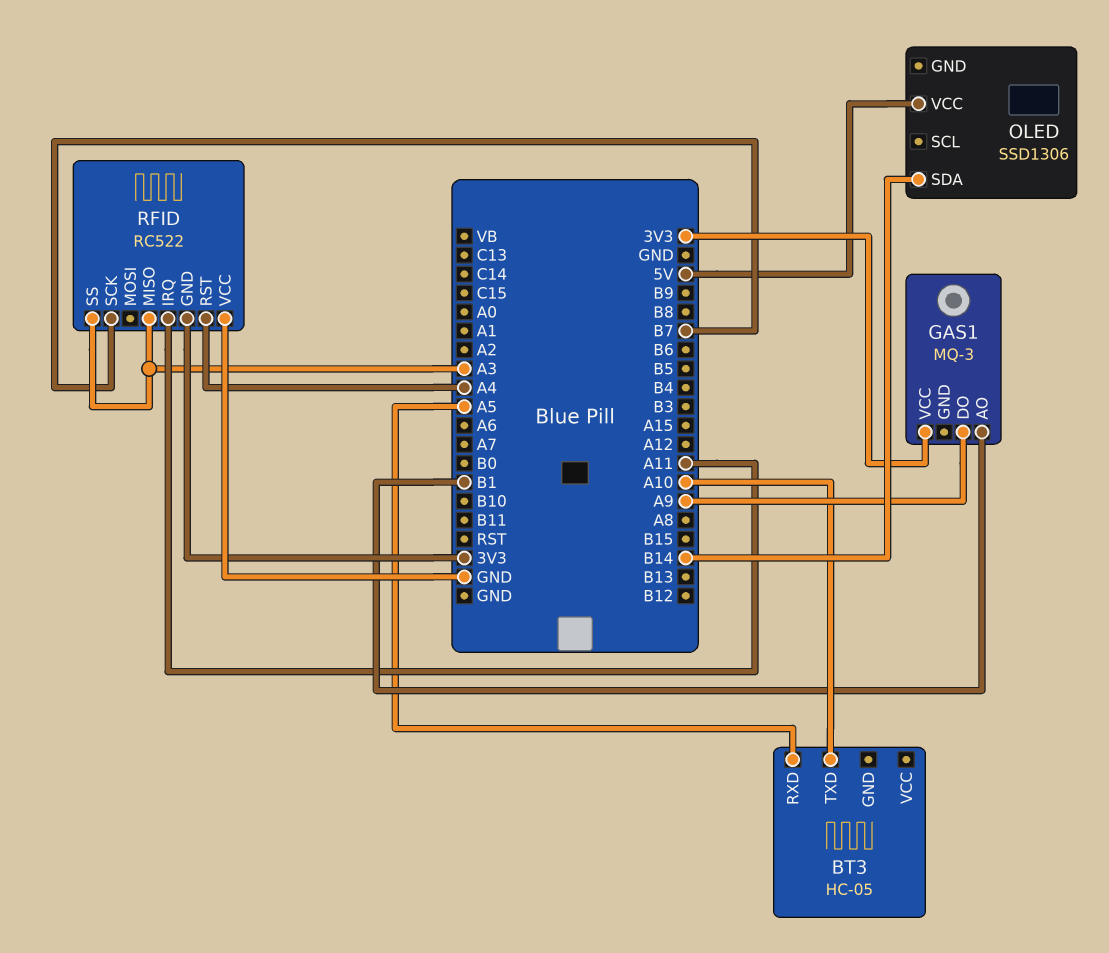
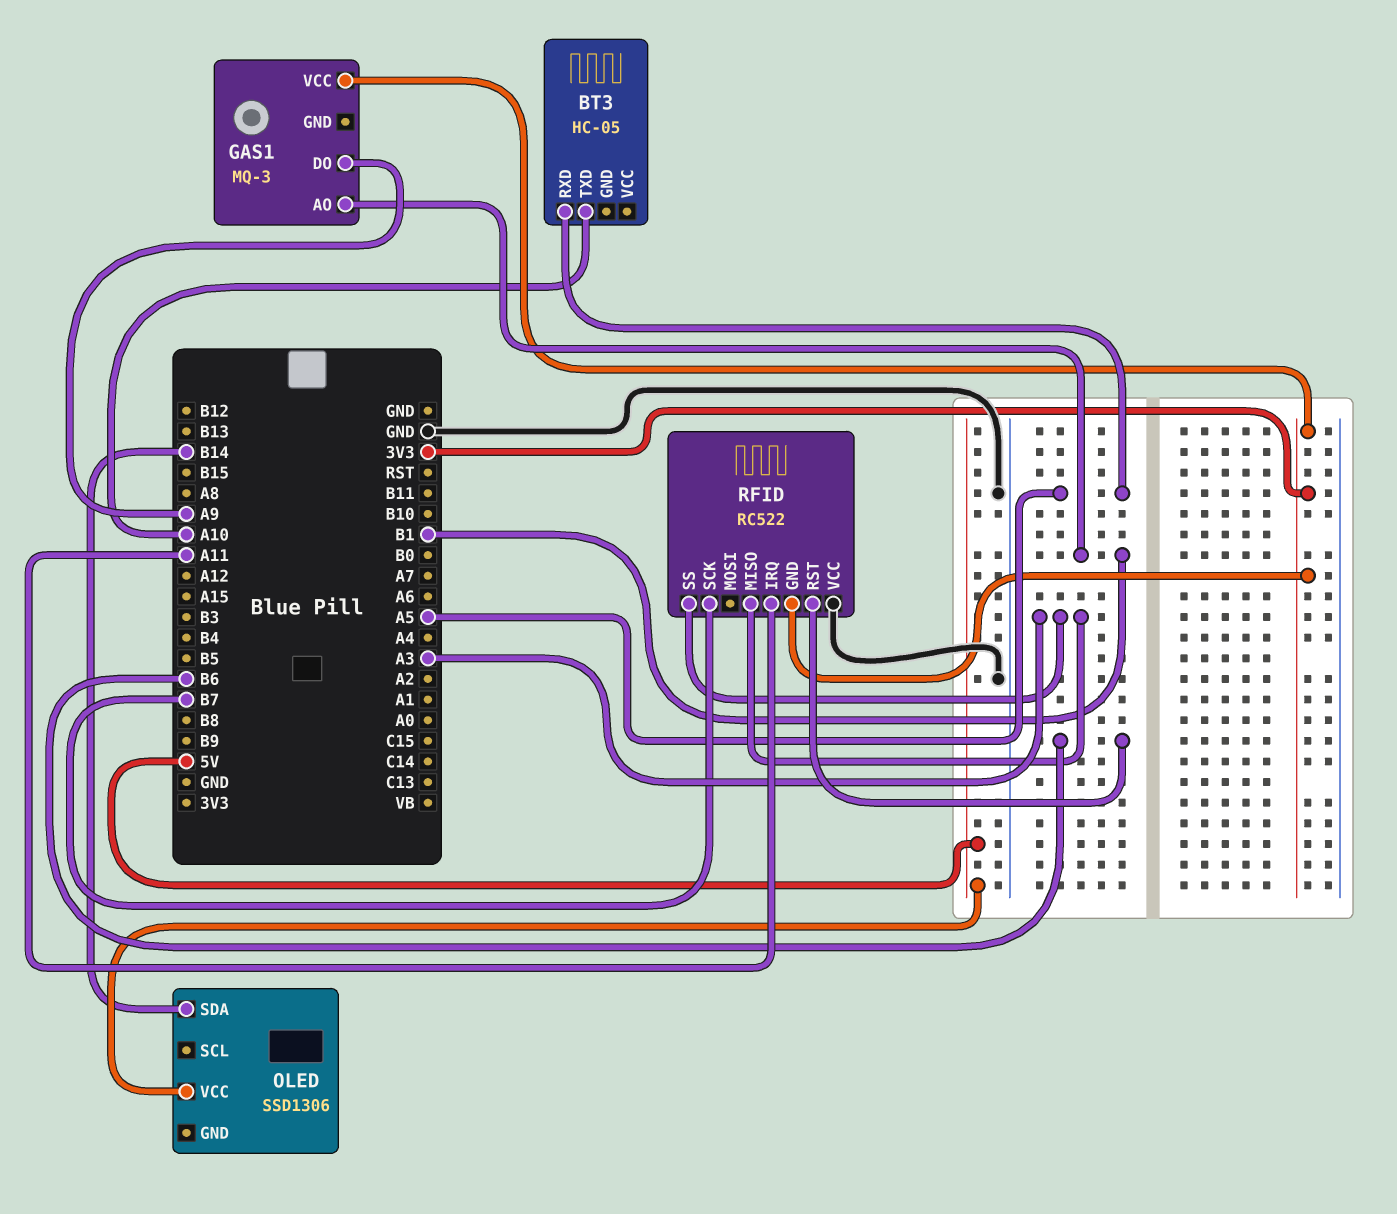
RFID pin RST: A4 -> B6

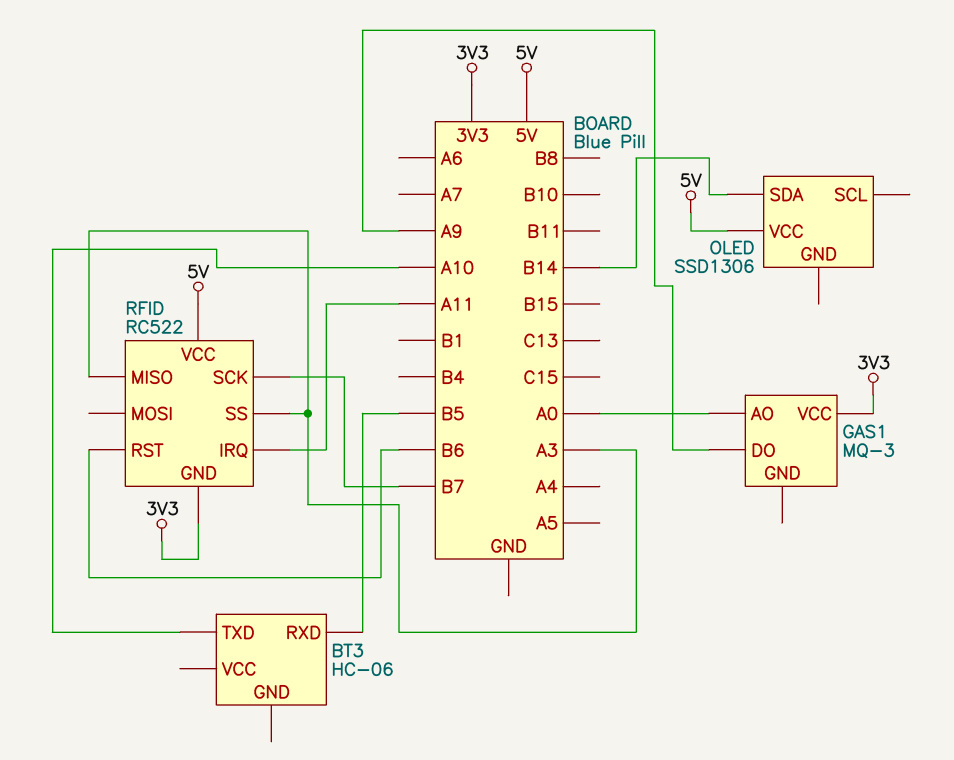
BT3: HC-05 -> HC-06
BT3 pin RXD: A5 -> B5
GAS1 pin AO: B1 -> A0
RFID pin VCC: GND -> 5V

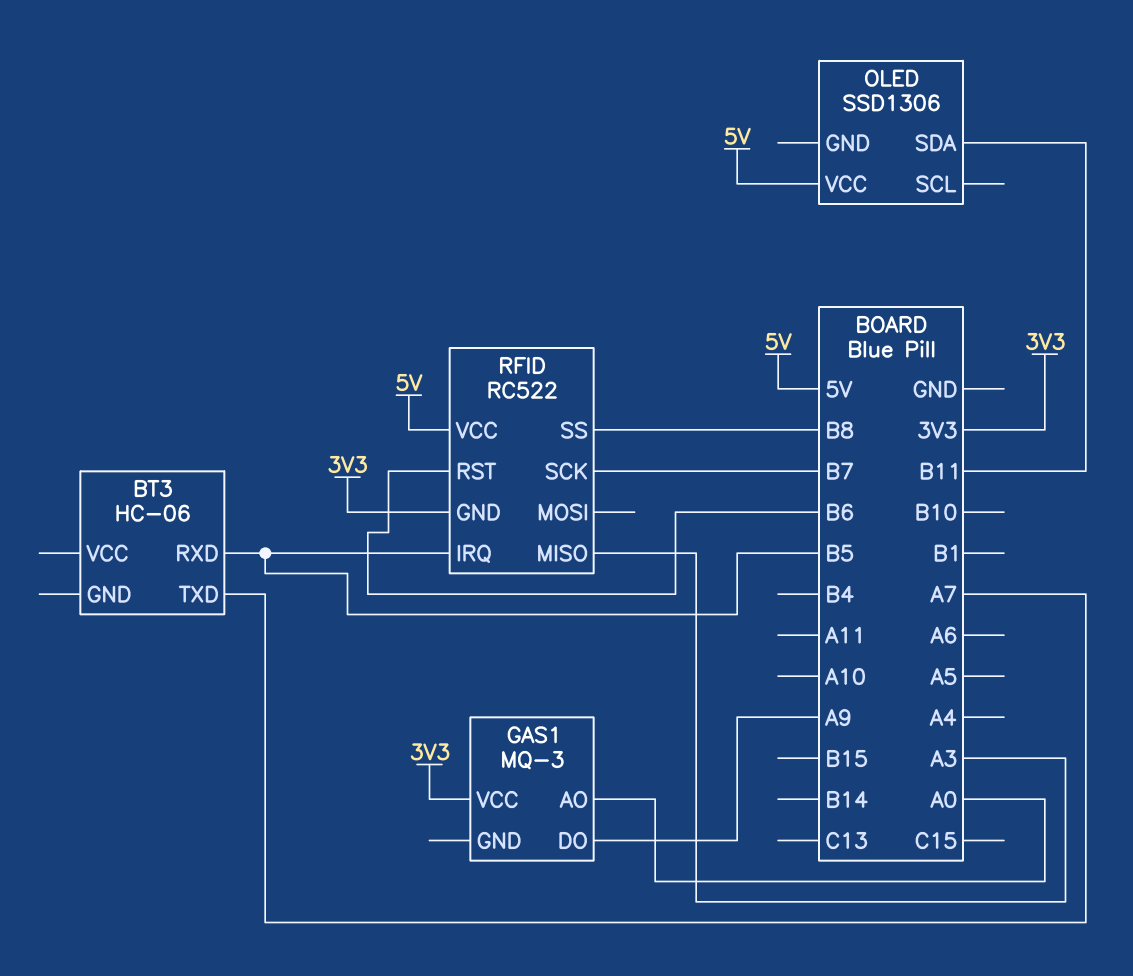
BT3 pin TXD: A10 -> A7
OLED pin SDA: B14 -> B11
RFID pin IRQ: A11 -> B5
RFID pin SS: A3 -> B8

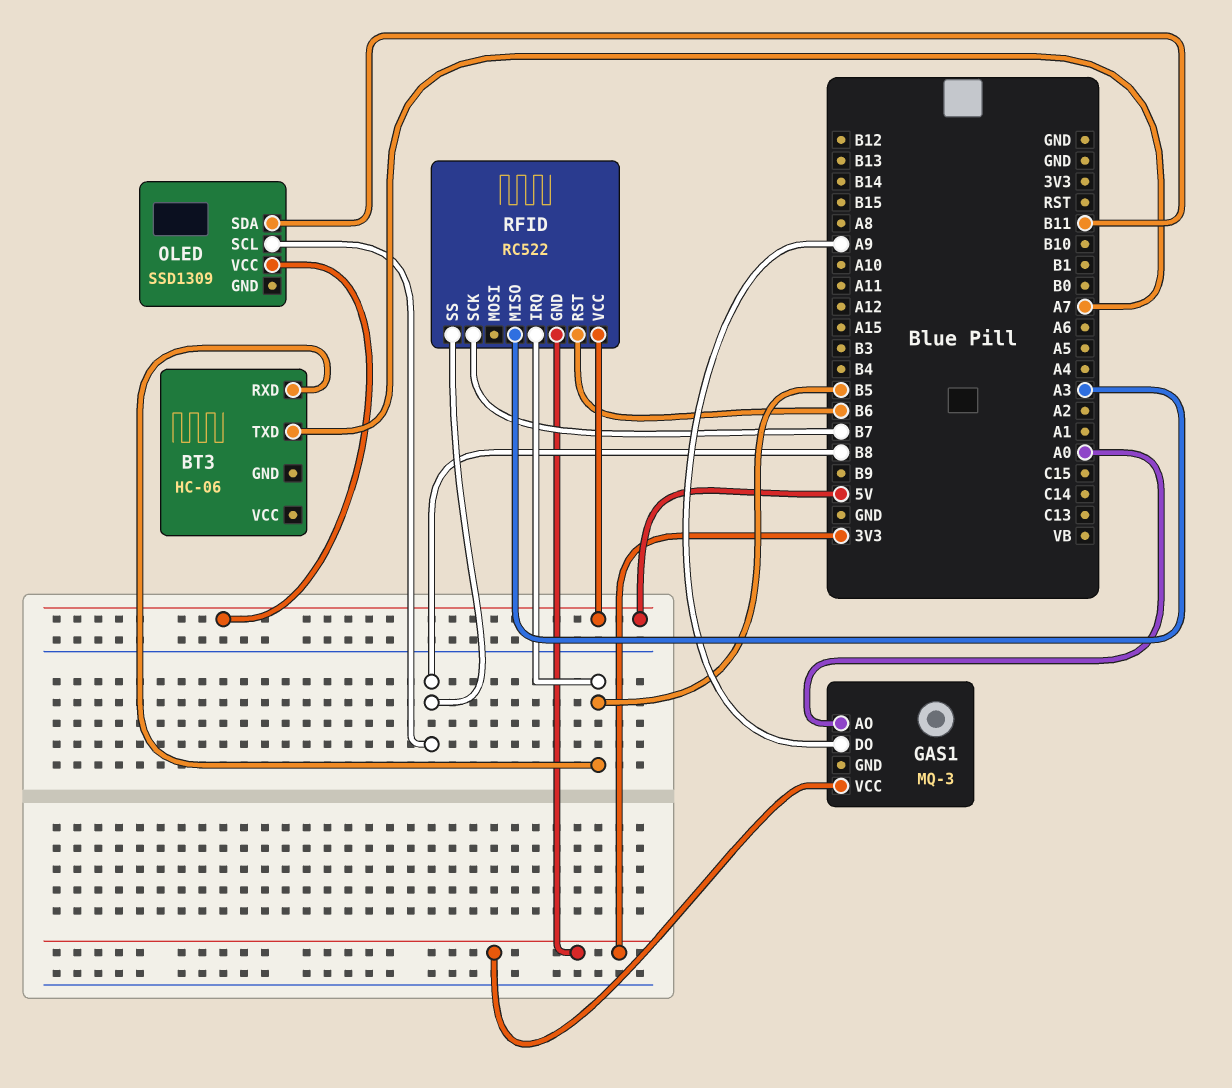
OLED: SSD1306 -> SSD1309
OLED pin SCL: none -> B8

